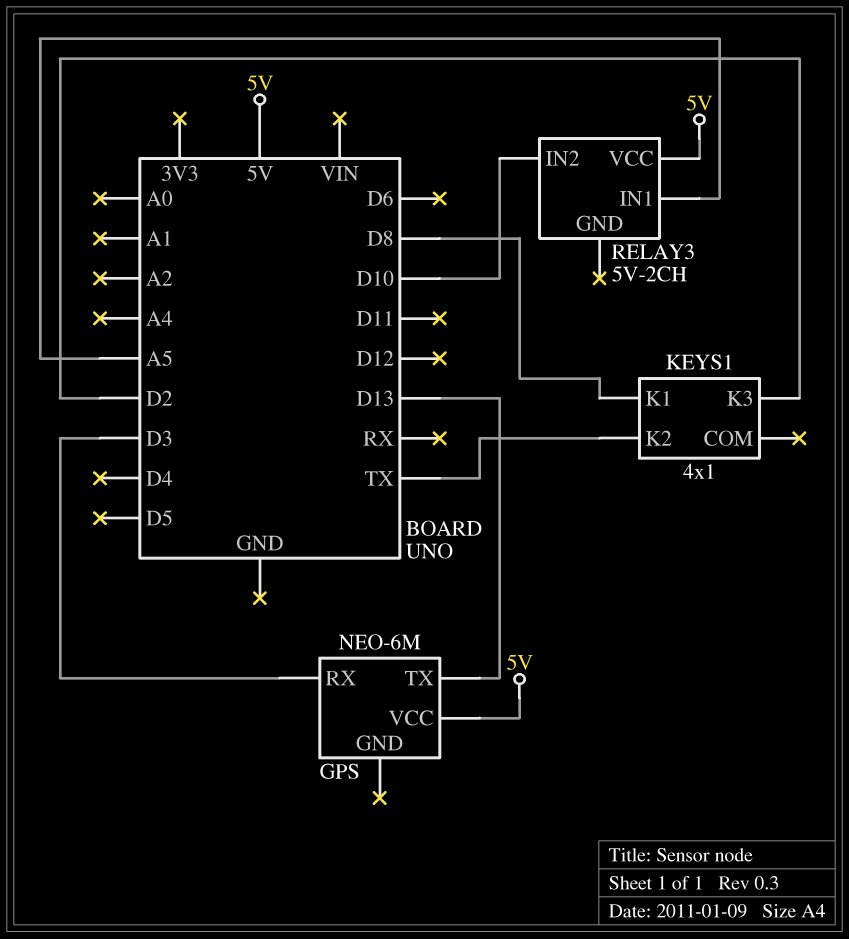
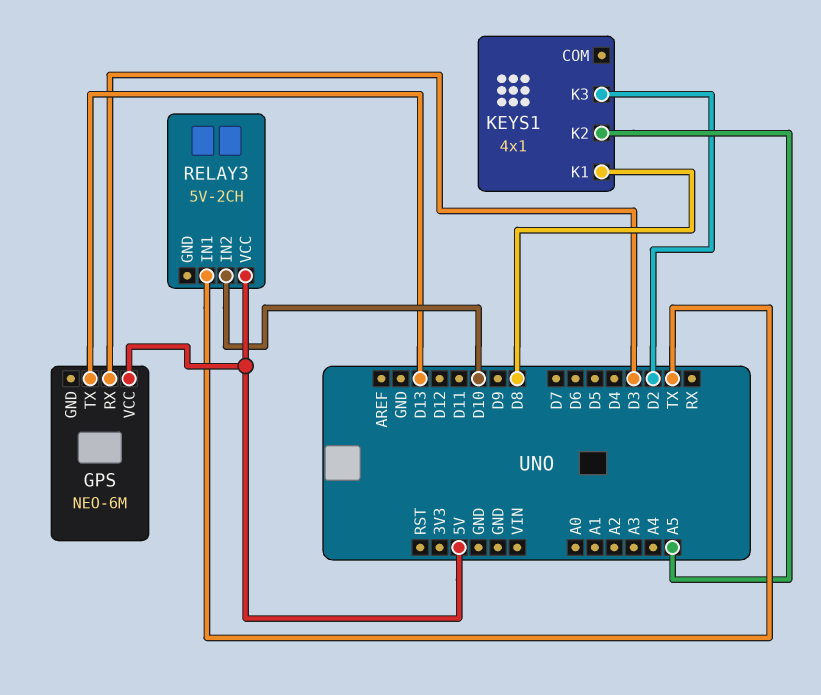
KEYS1 pin K2: TX -> A5
RELAY3 pin IN1: A5 -> TX

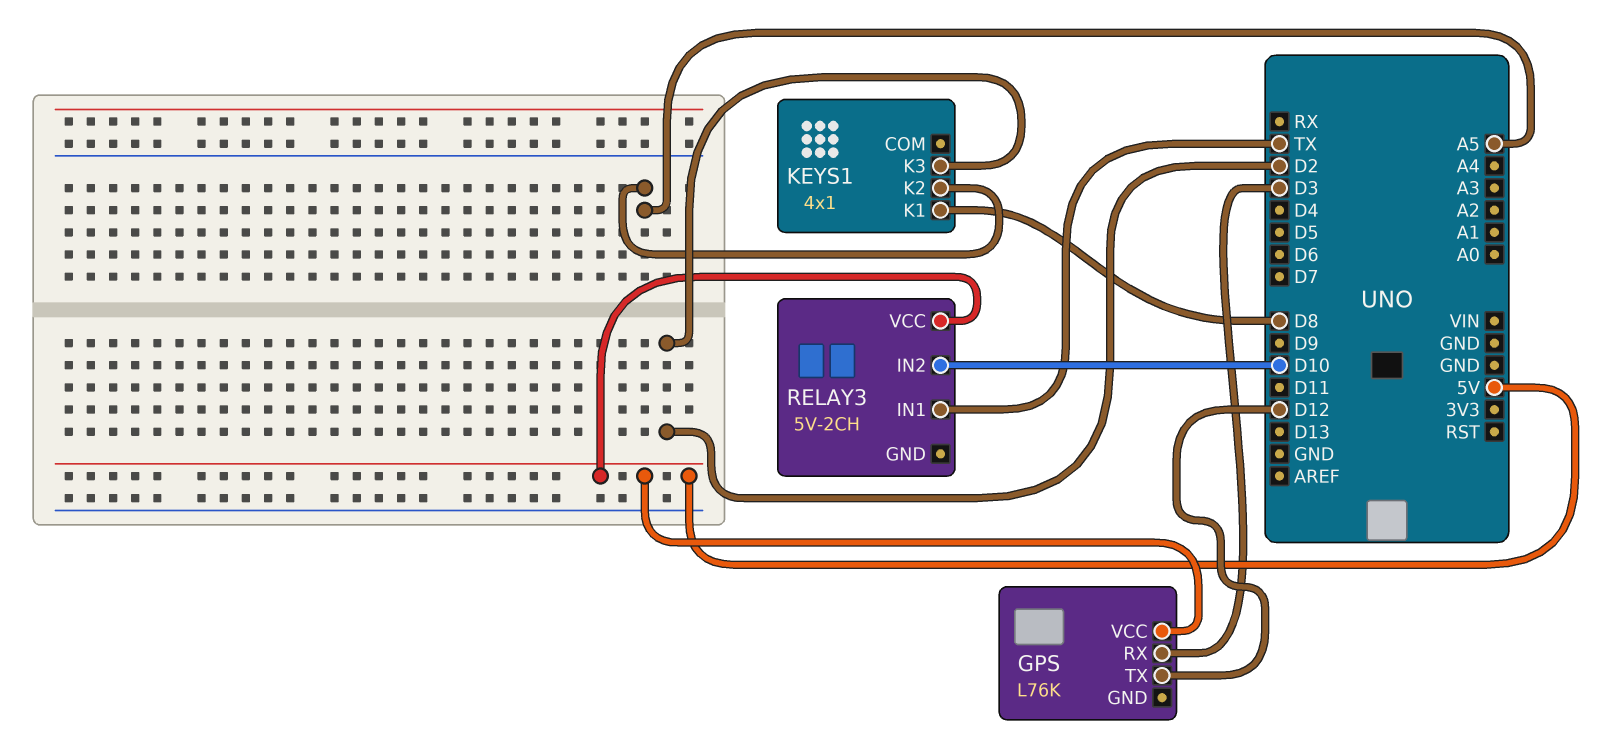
GPS: NEO-6M -> L76K
GPS pin TX: D13 -> D12

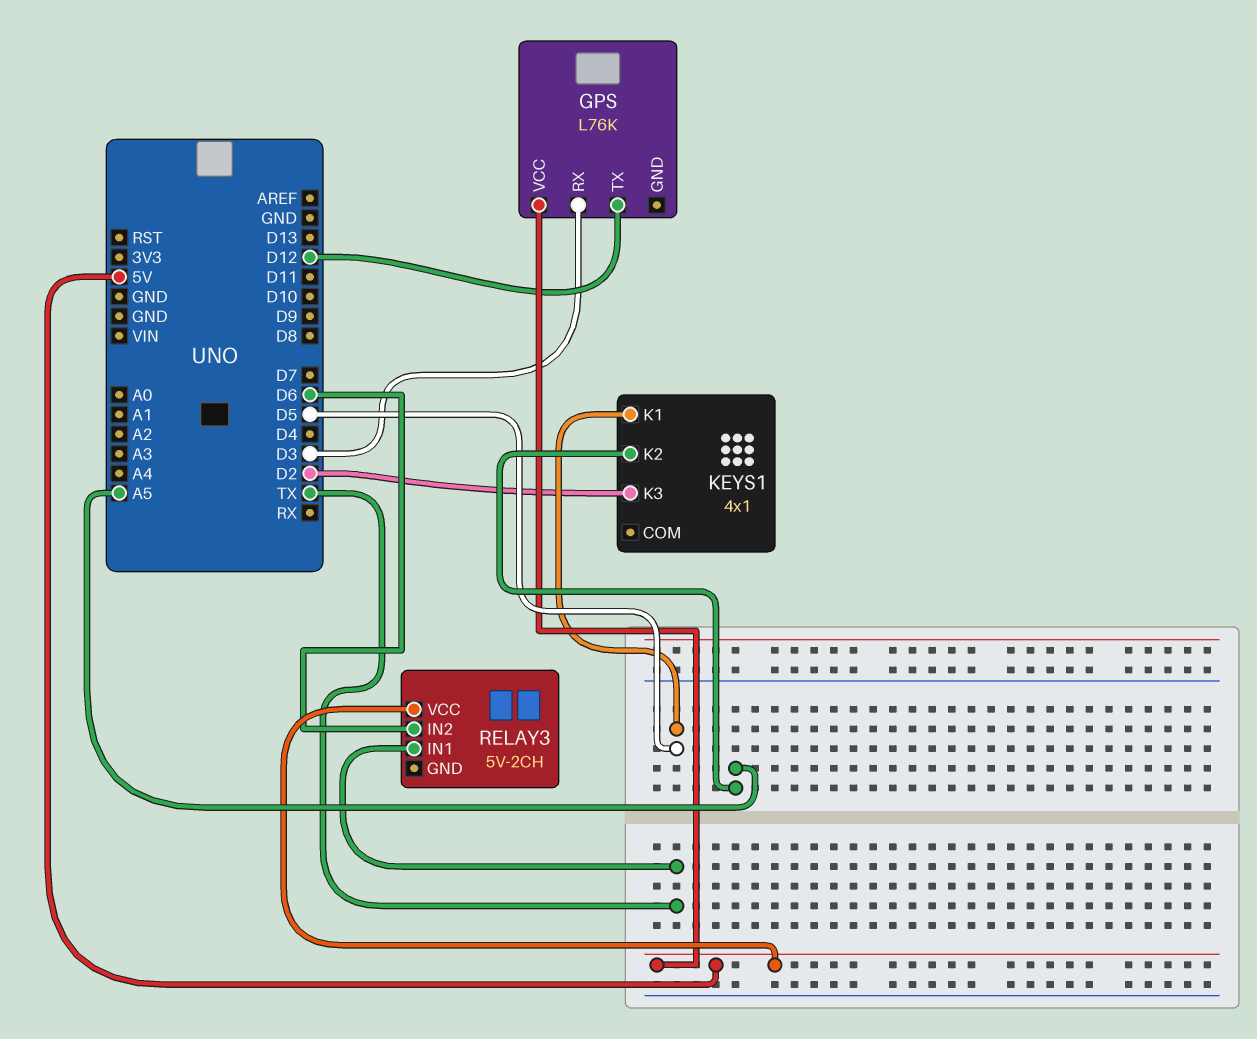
KEYS1 pin K1: D8 -> D5
RELAY3 pin IN2: D10 -> D6

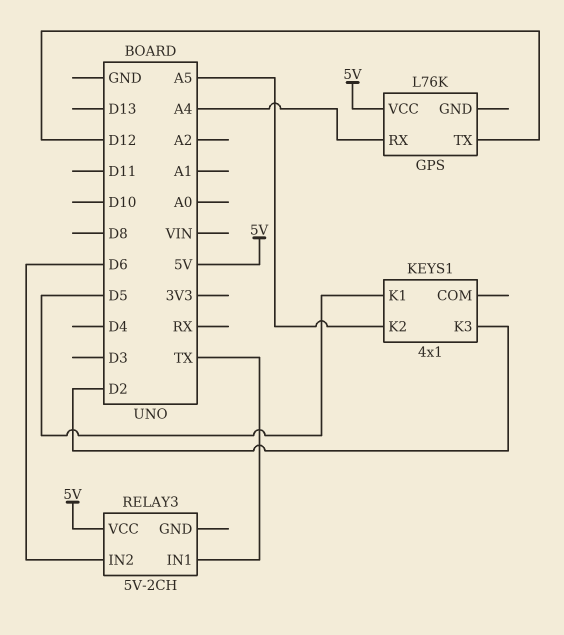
GPS pin RX: D3 -> A4

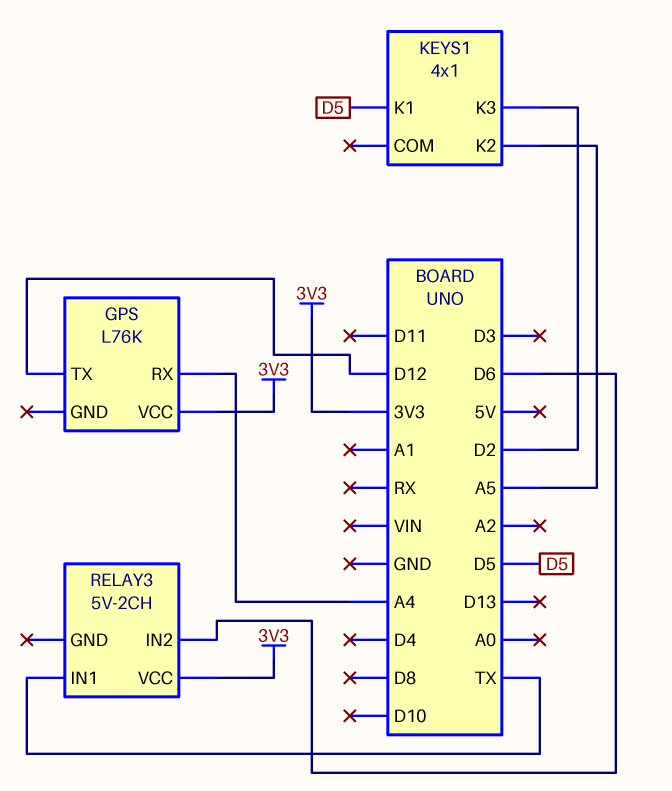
GPS pin VCC: 5V -> 3V3
RELAY3 pin VCC: 5V -> 3V3

